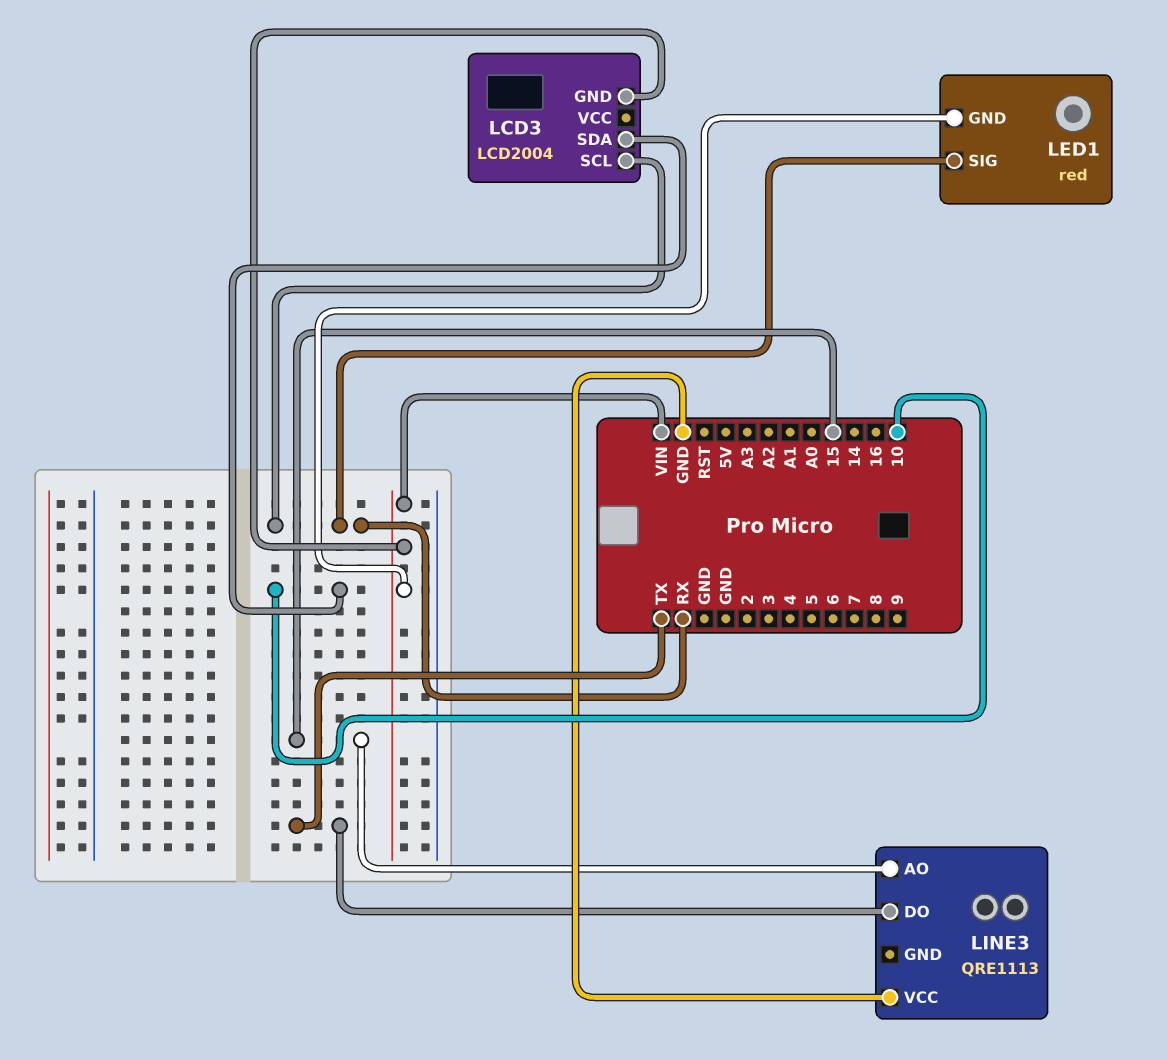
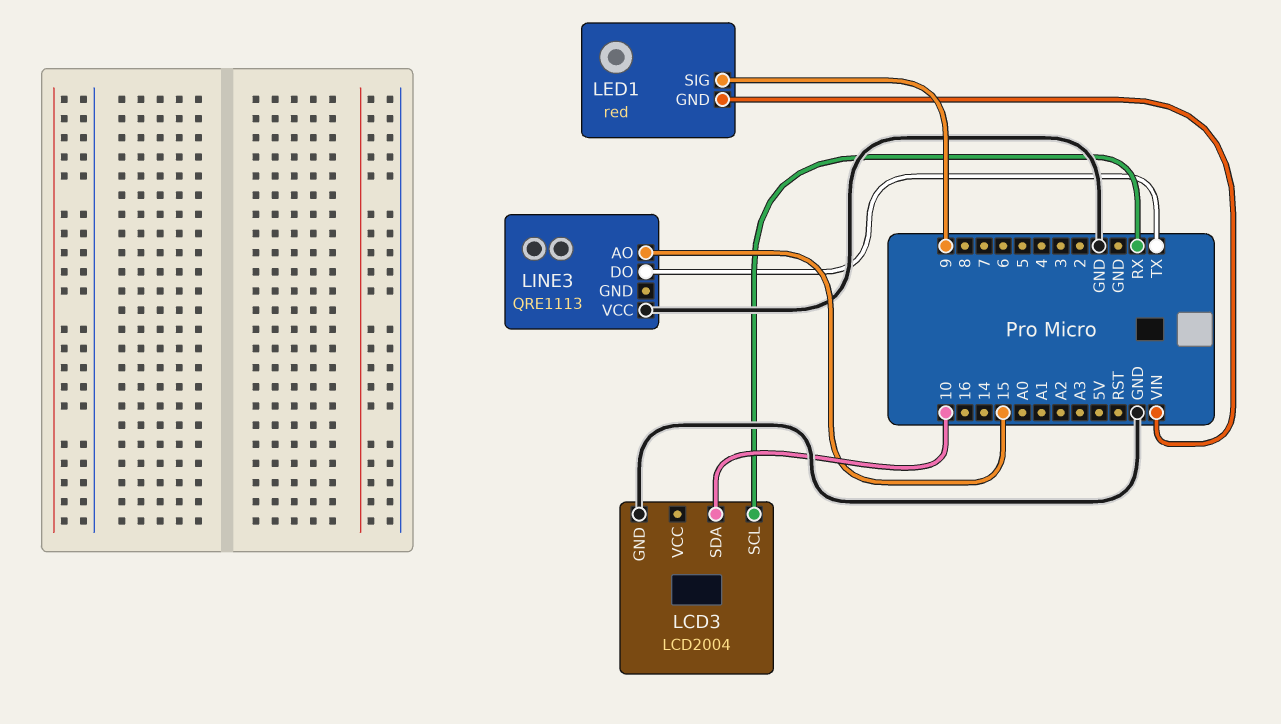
LCD3 pin GND: VIN -> GND
LED1 pin SIG: RX -> 9

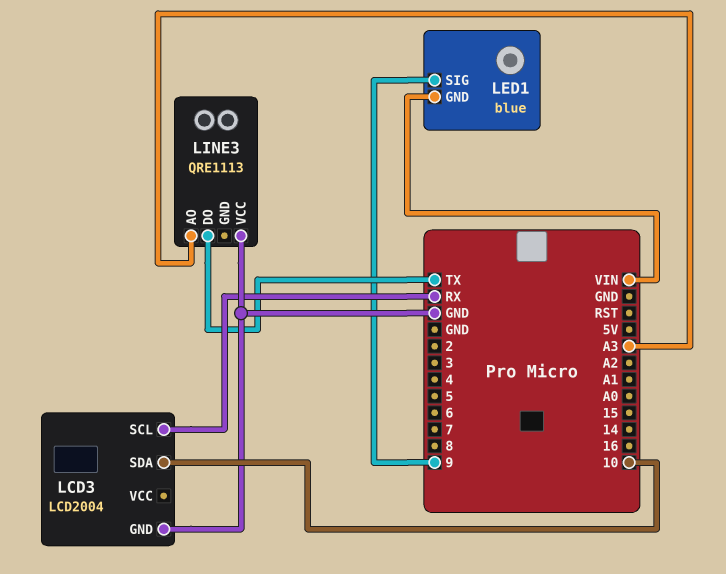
LED1: red -> blue
LINE3 pin AO: 15 -> A3

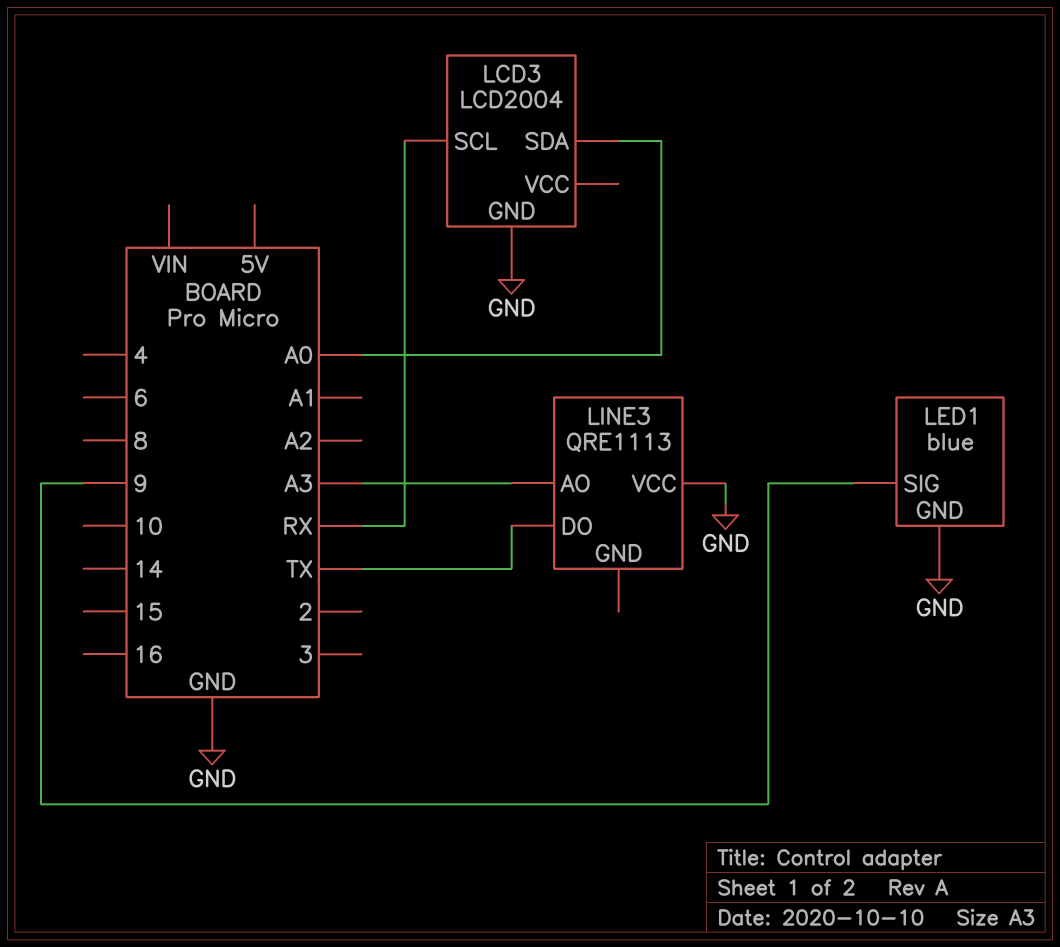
LCD3 pin SDA: 10 -> A0
LED1 pin GND: VIN -> GND

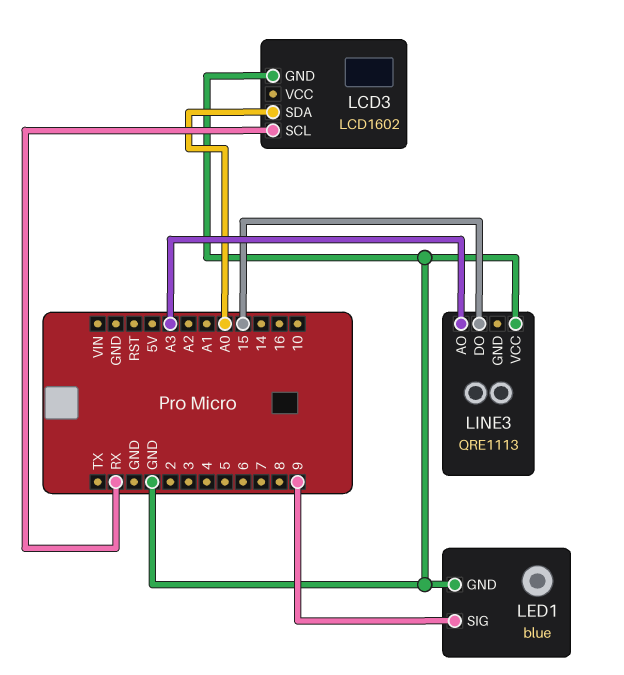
LCD3: LCD2004 -> LCD1602
LINE3 pin DO: TX -> 15

